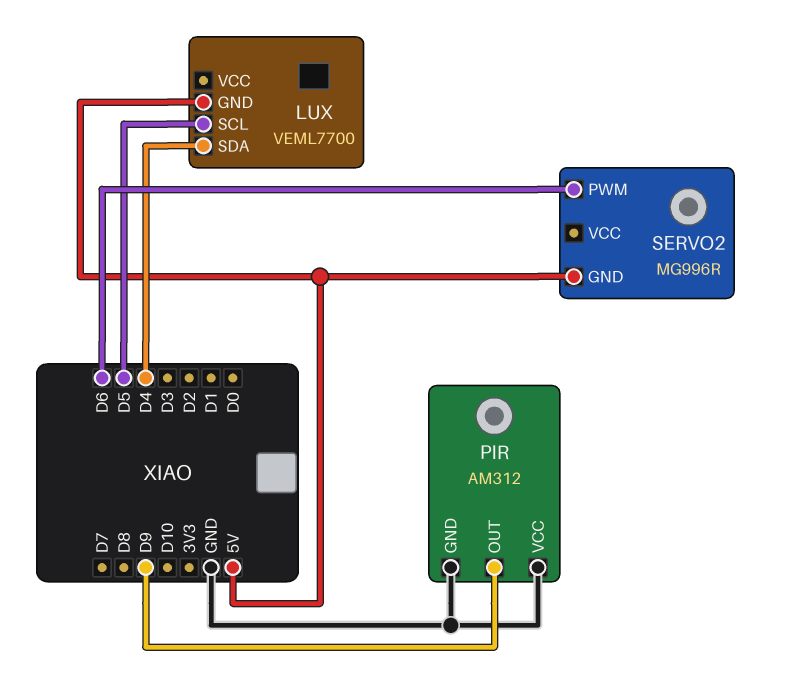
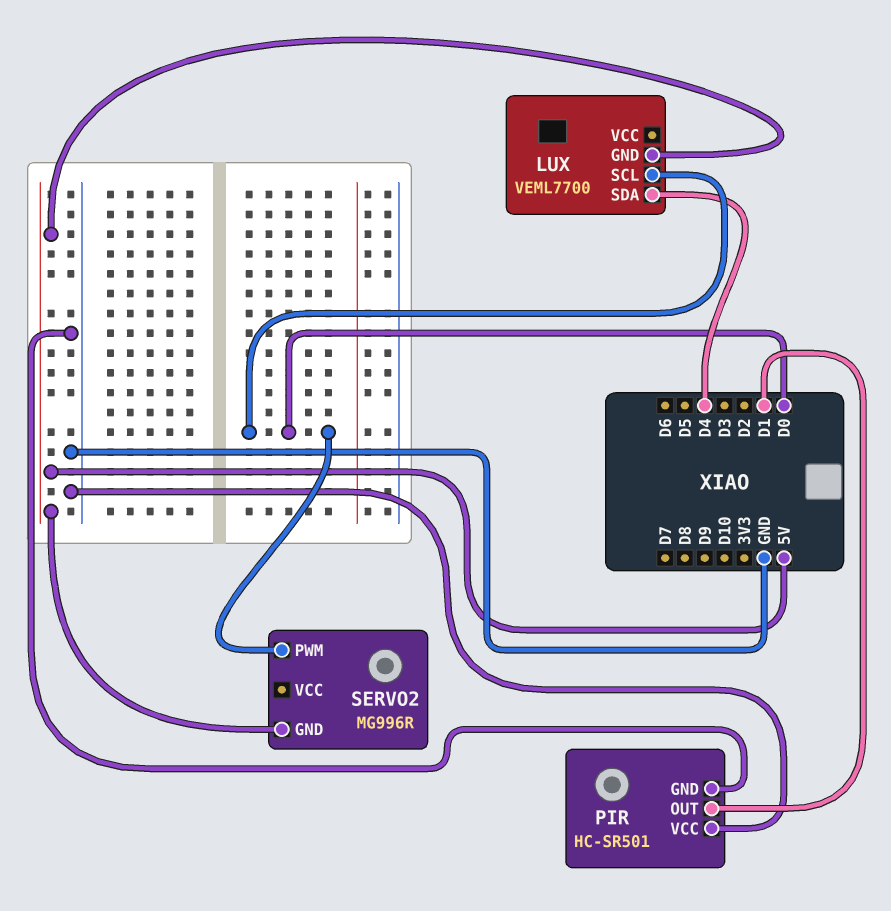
LUX pin SCL: D5 -> D0
PIR: AM312 -> HC-SR501
PIR pin OUT: D9 -> D1
SERVO2 pin PWM: D6 -> D0

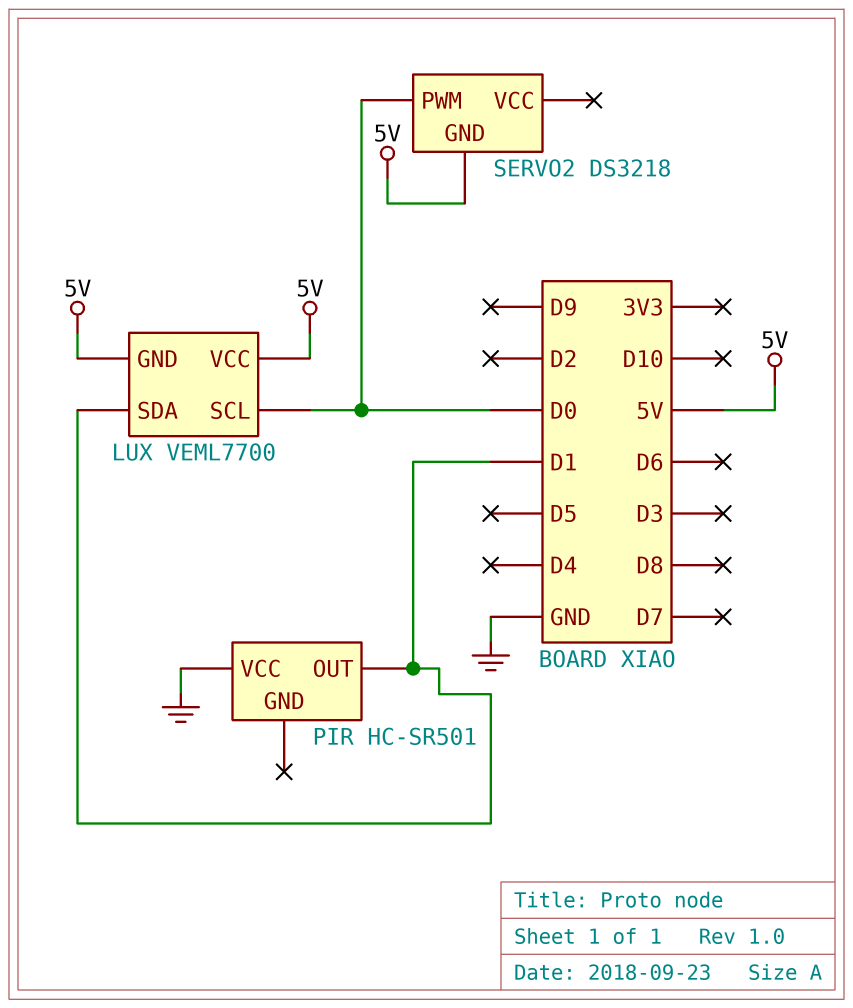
LUX pin SDA: D4 -> D1
LUX pin VCC: none -> 5V
PIR pin GND: GND -> none
SERVO2: MG996R -> DS3218

